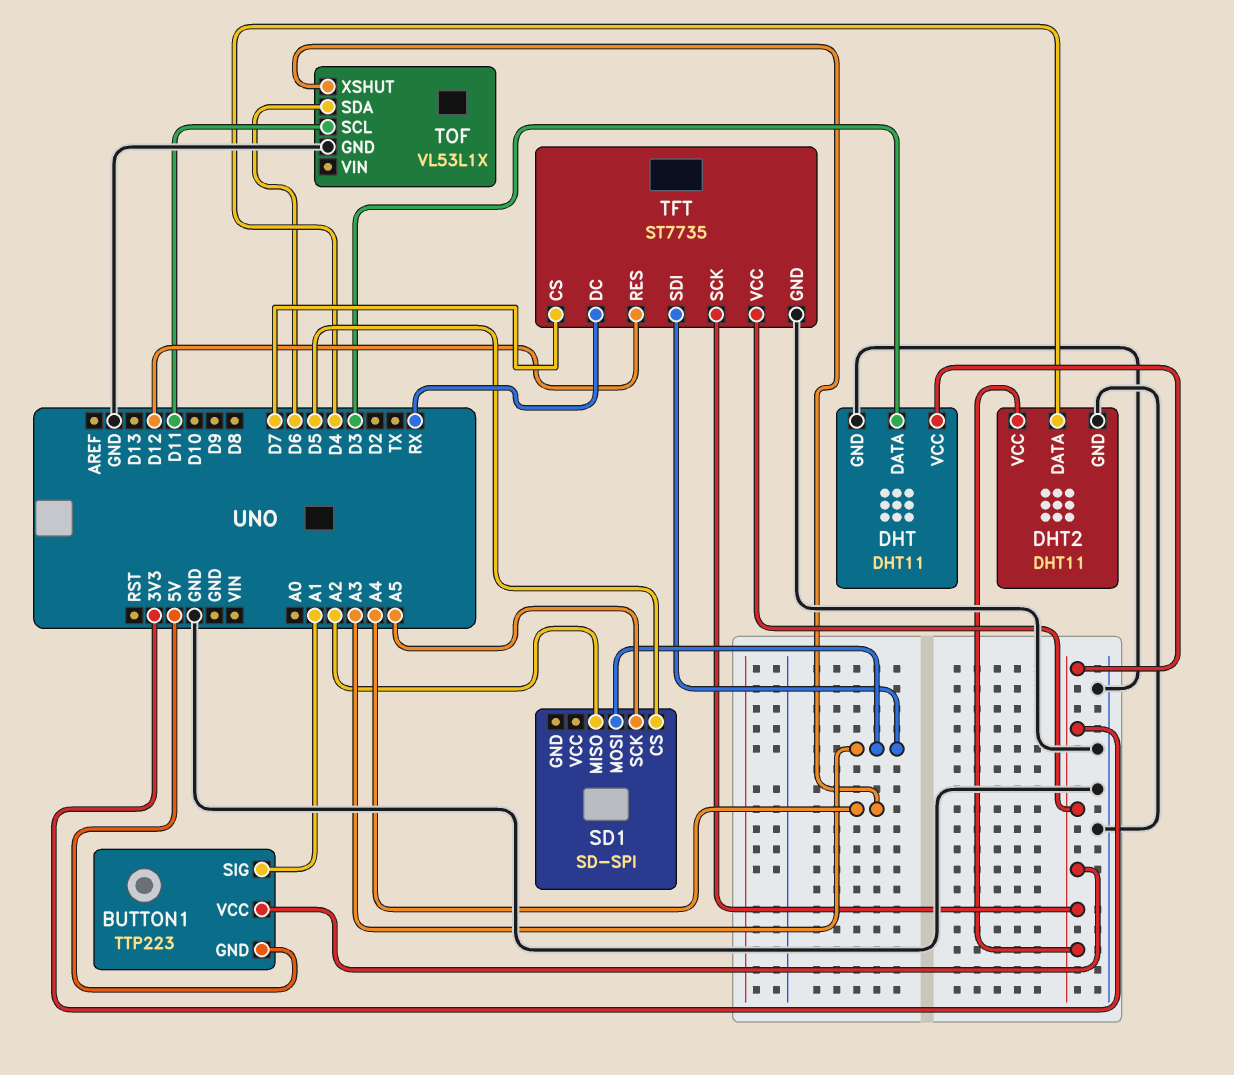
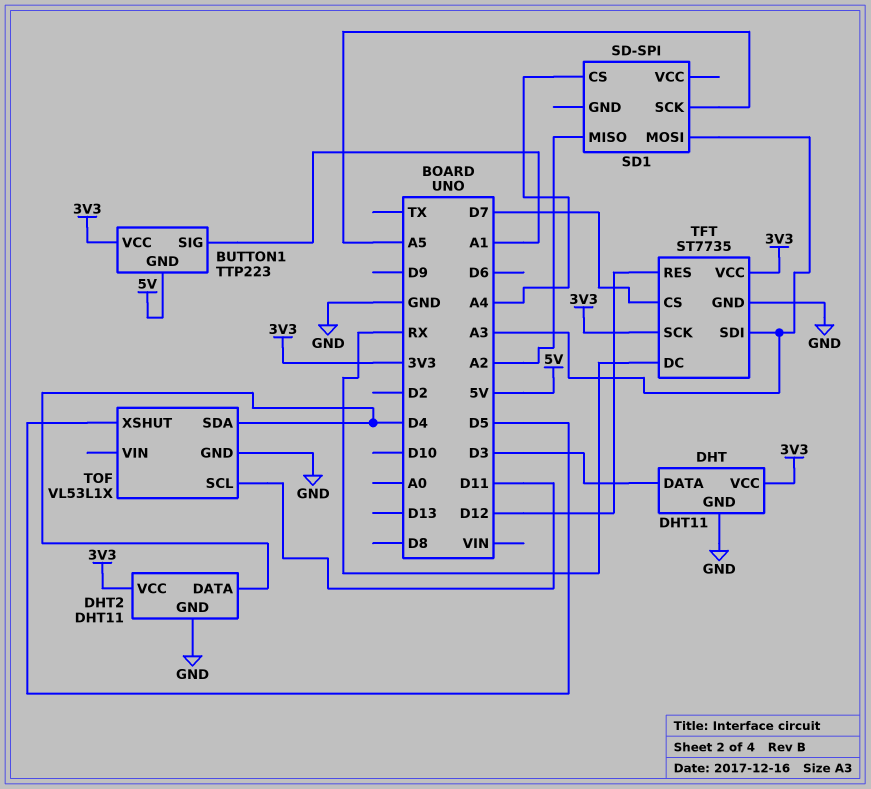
SD1 pin CS: D5 -> A4
TOF pin SDA: D6 -> D4
TOF pin XSHUT: A4 -> D5

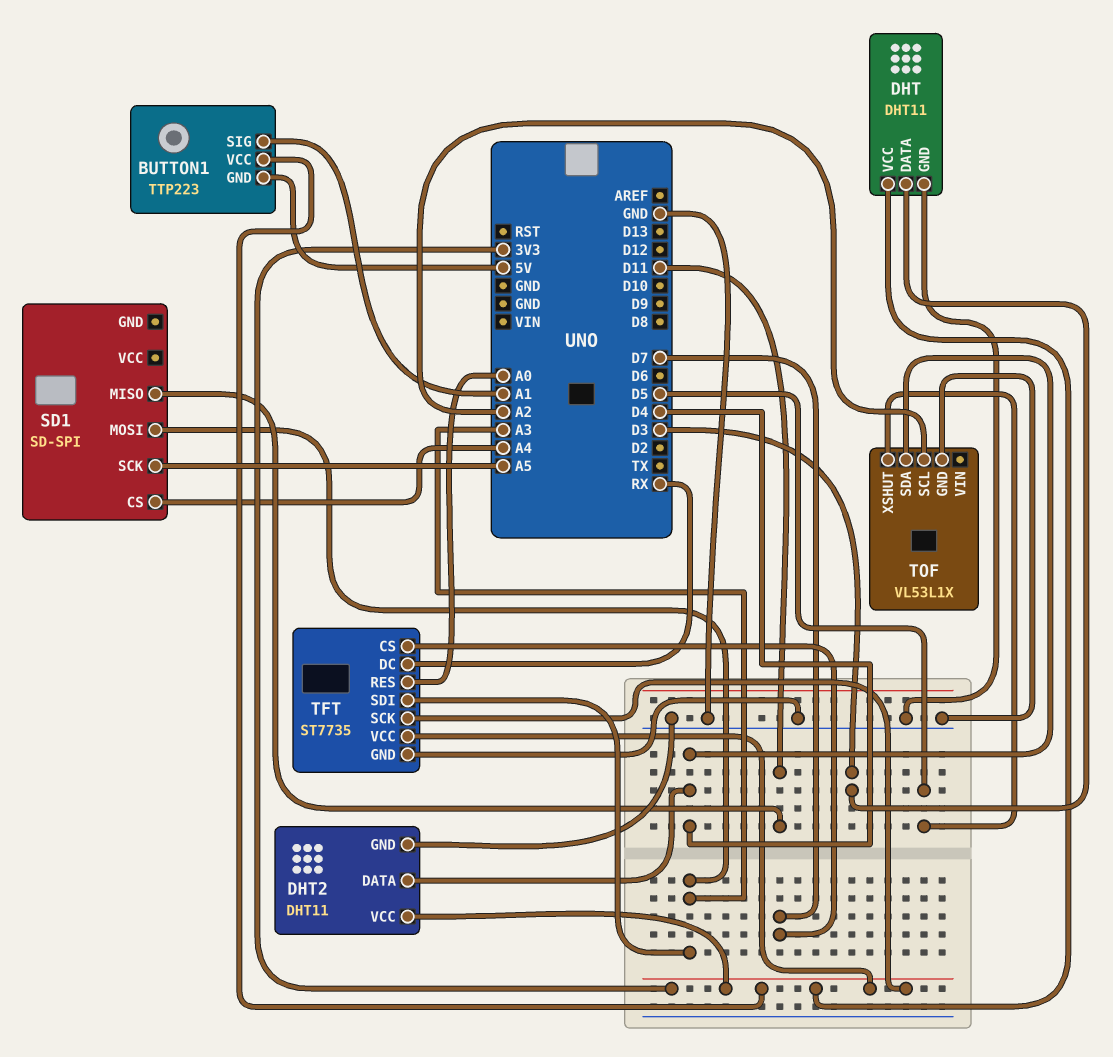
SD1 pin MISO: A2 -> D11
TFT pin RES: D12 -> A0
TOF pin SCL: D11 -> A2

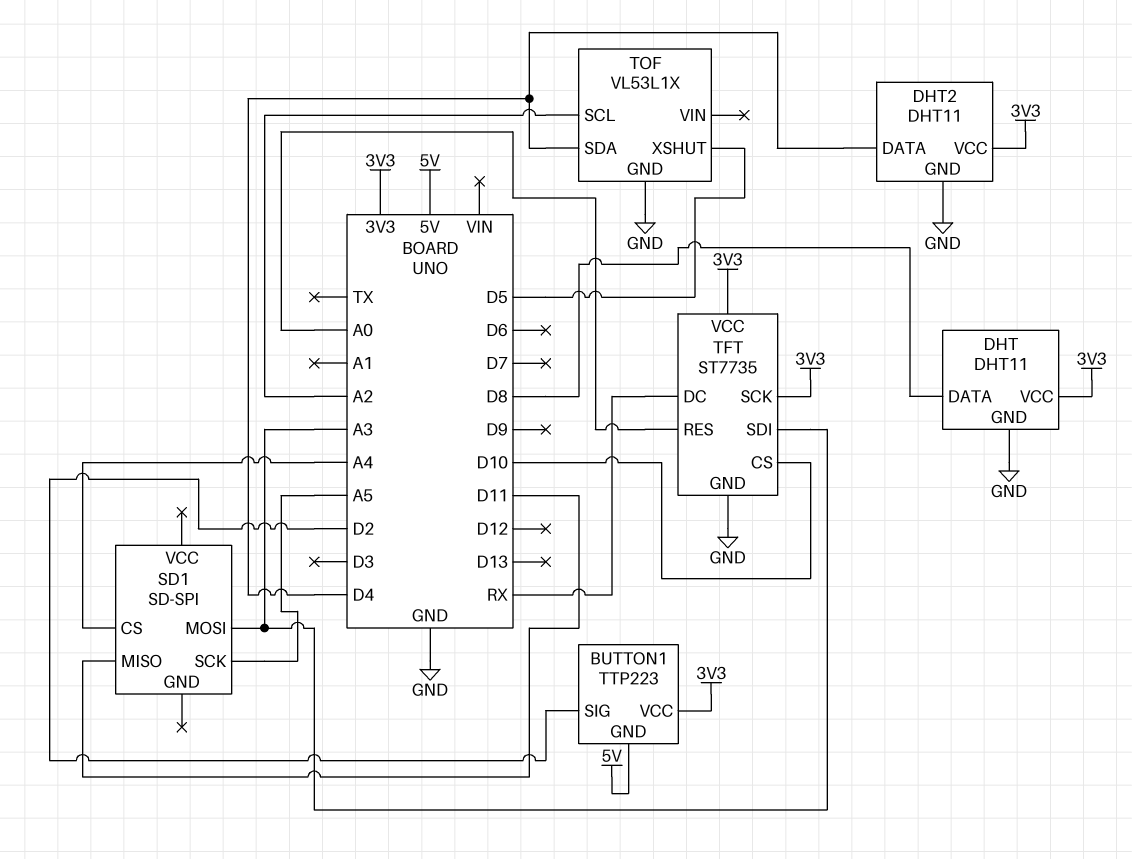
BUTTON1 pin SIG: A1 -> D2
DHT pin DATA: D3 -> D8
TFT pin CS: D7 -> D10

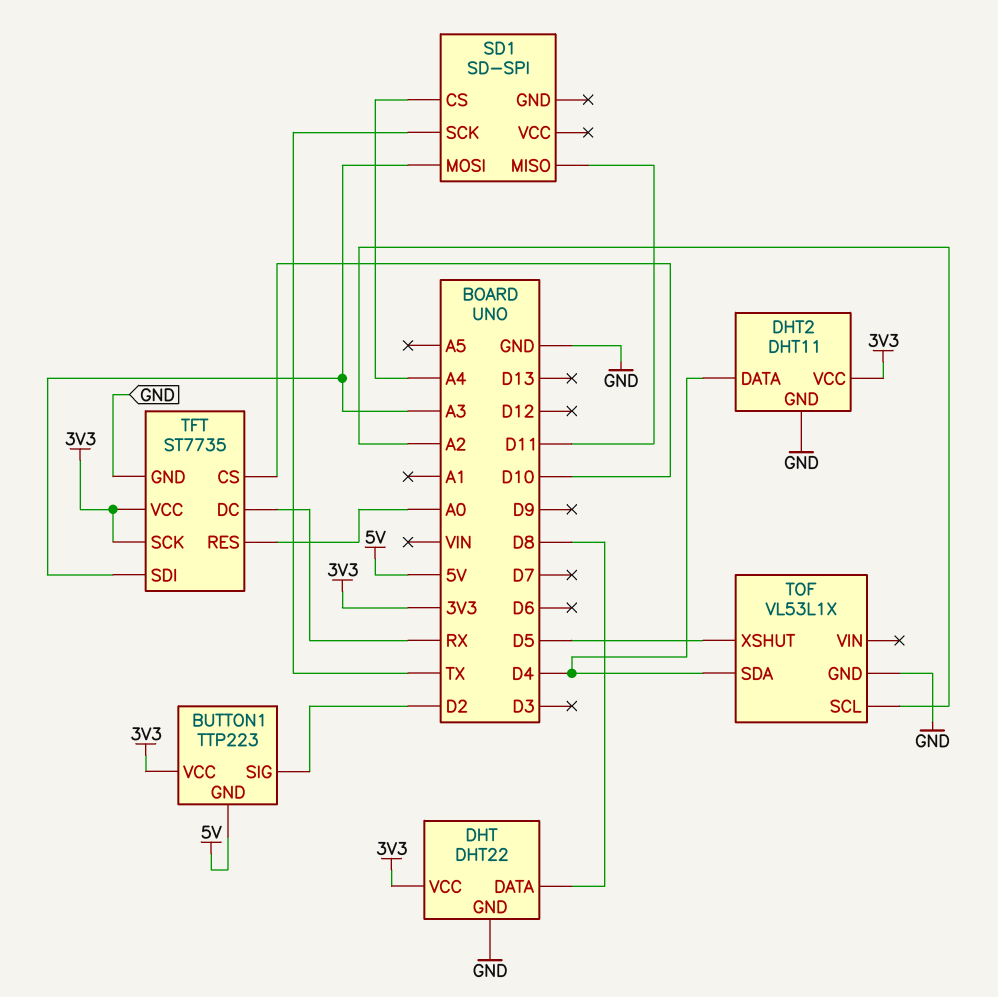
DHT: DHT11 -> DHT22
SD1 pin SCK: A5 -> TX

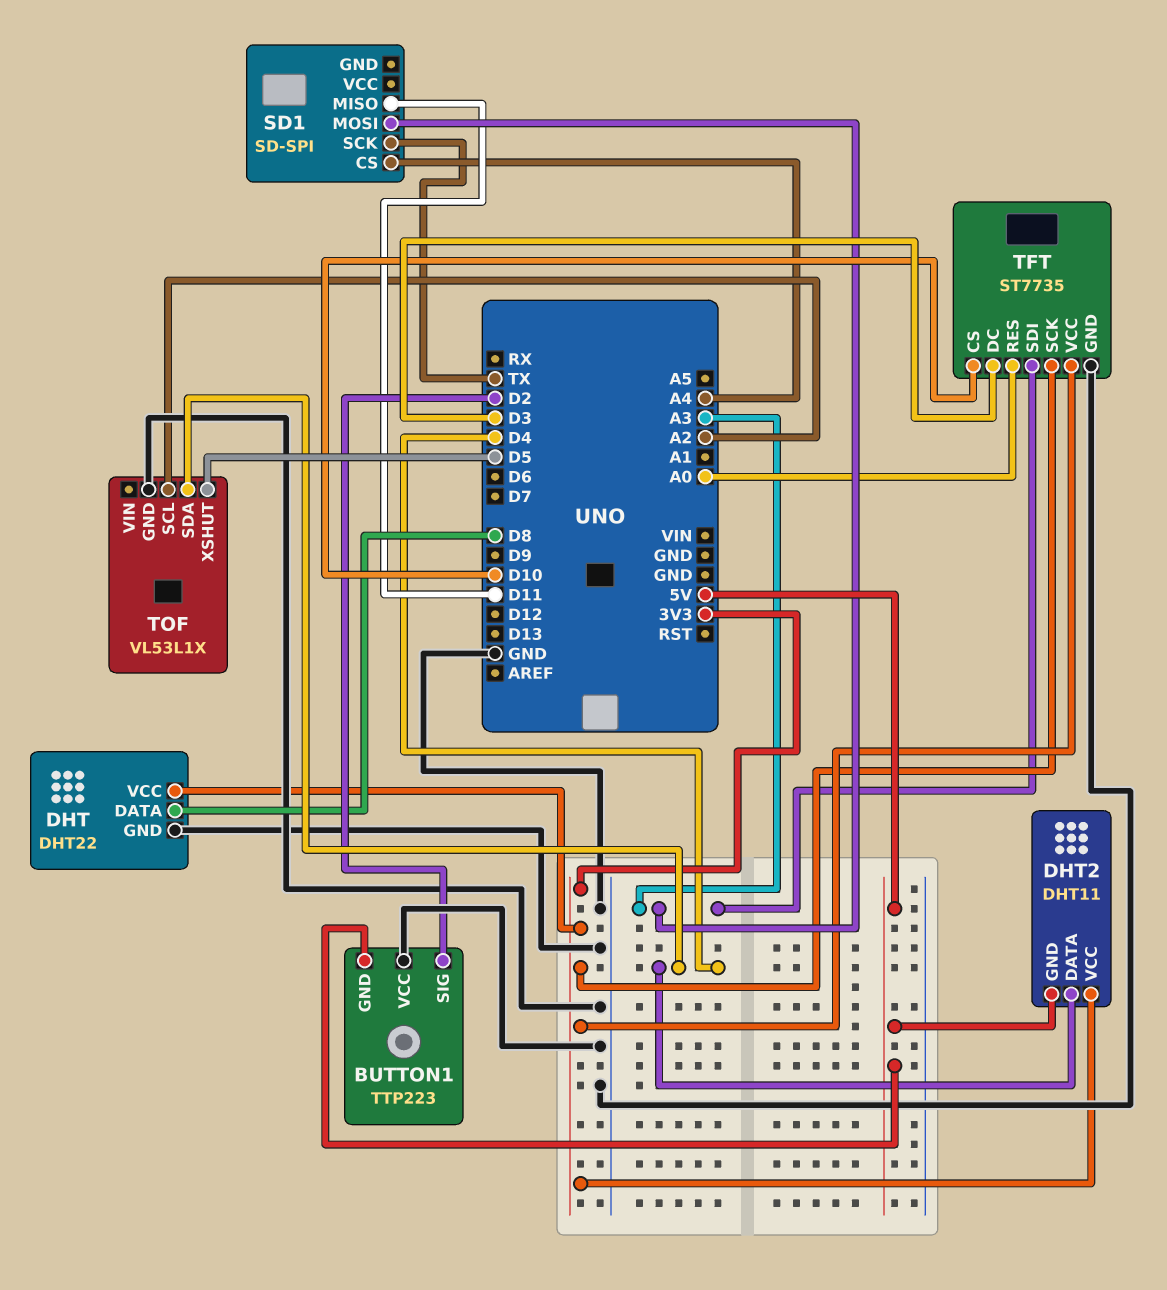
BUTTON1 pin VCC: 3V3 -> GND
DHT2 pin GND: GND -> 5V
TFT pin DC: RX -> D3

